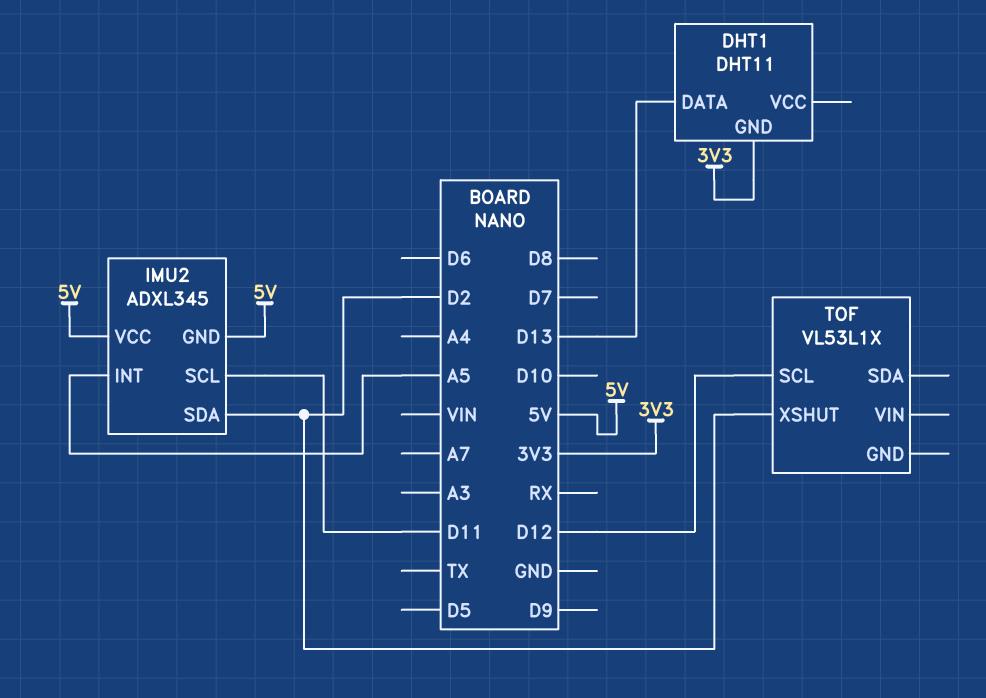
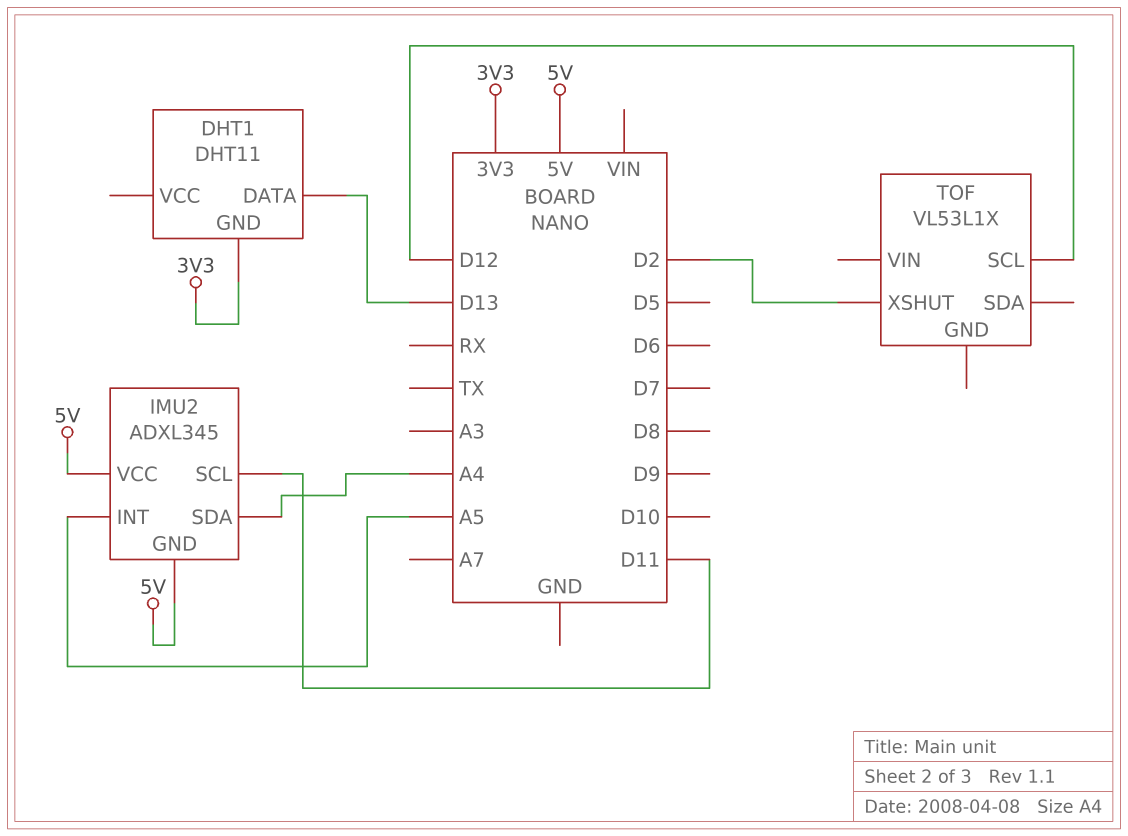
IMU2 pin SDA: D2 -> A4

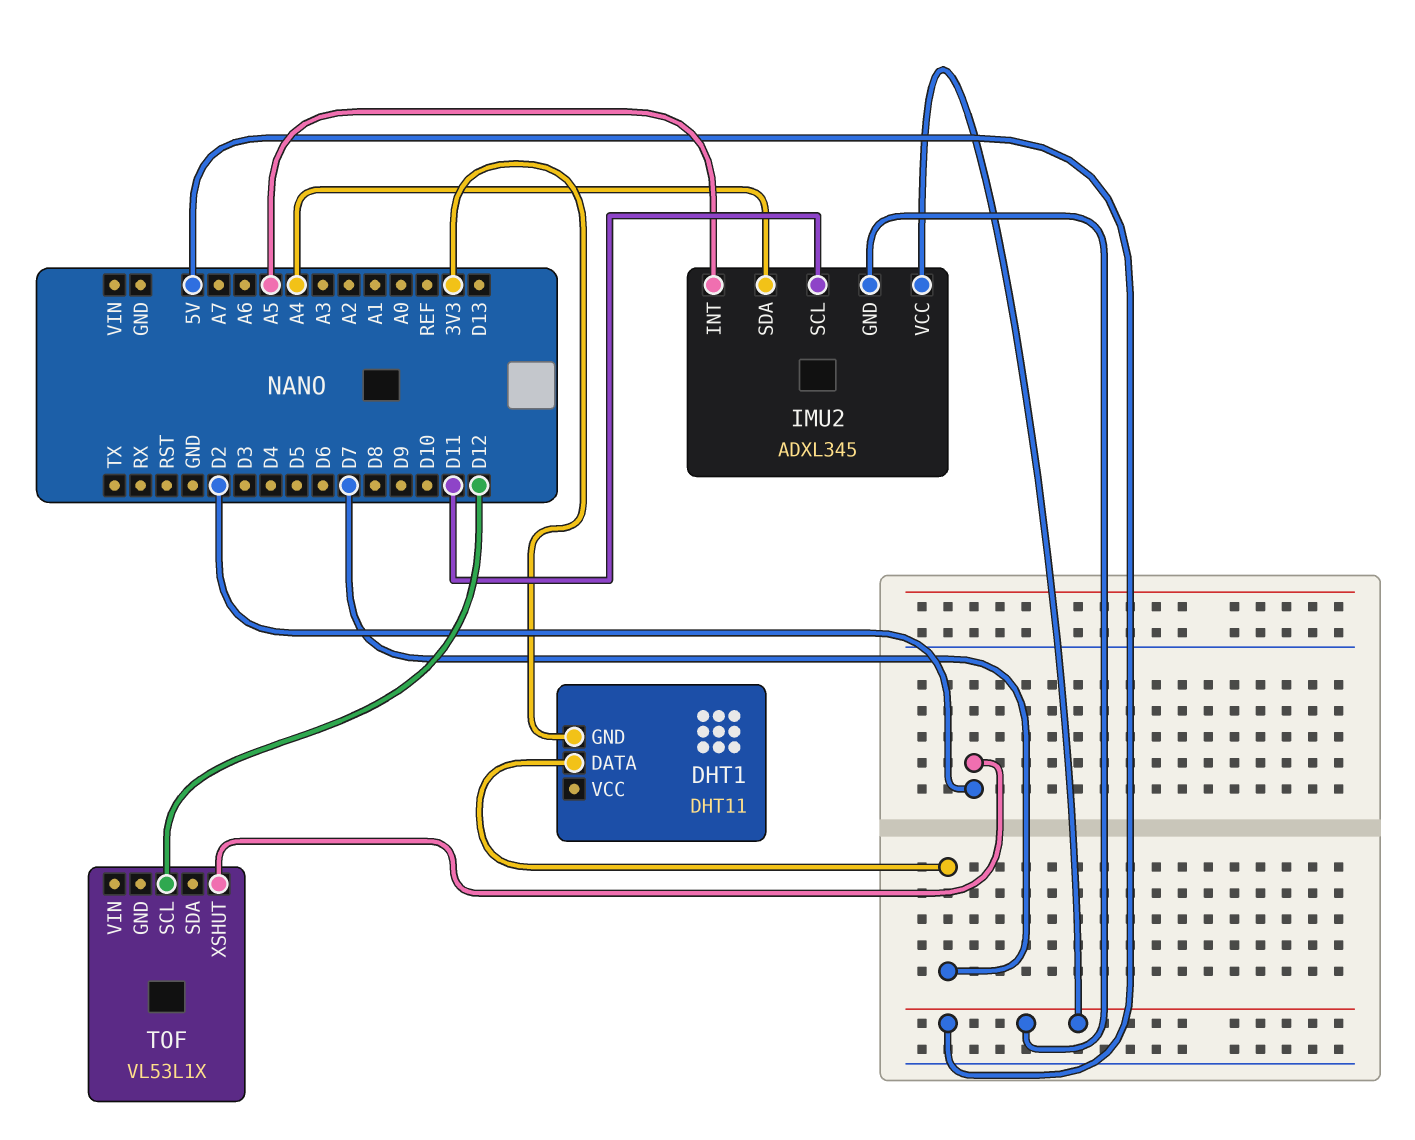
DHT1 pin DATA: D13 -> D7

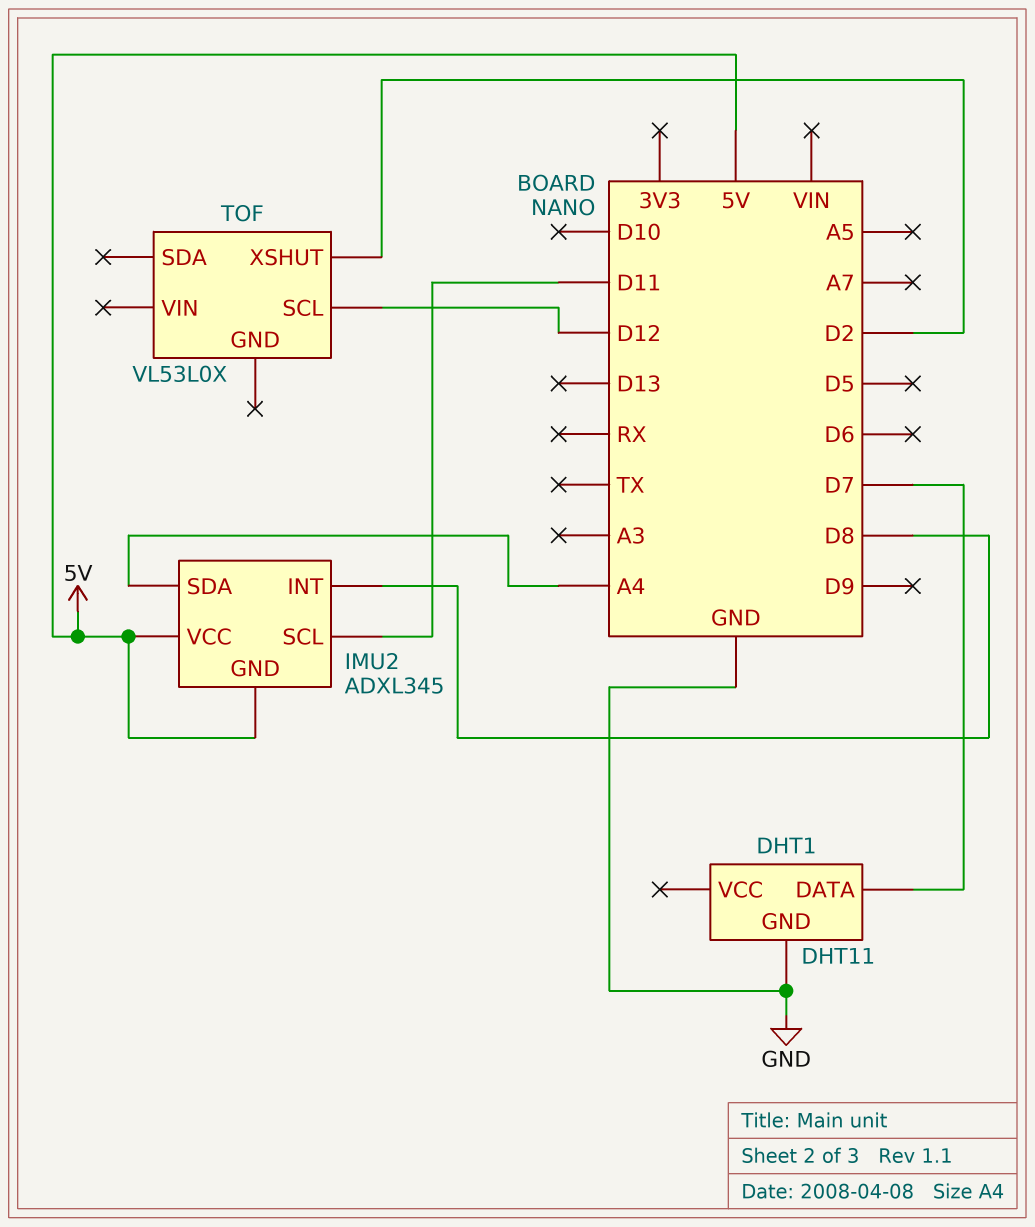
DHT1 pin GND: 3V3 -> GND
IMU2 pin INT: A5 -> D8
TOF: VL53L1X -> VL53L0X

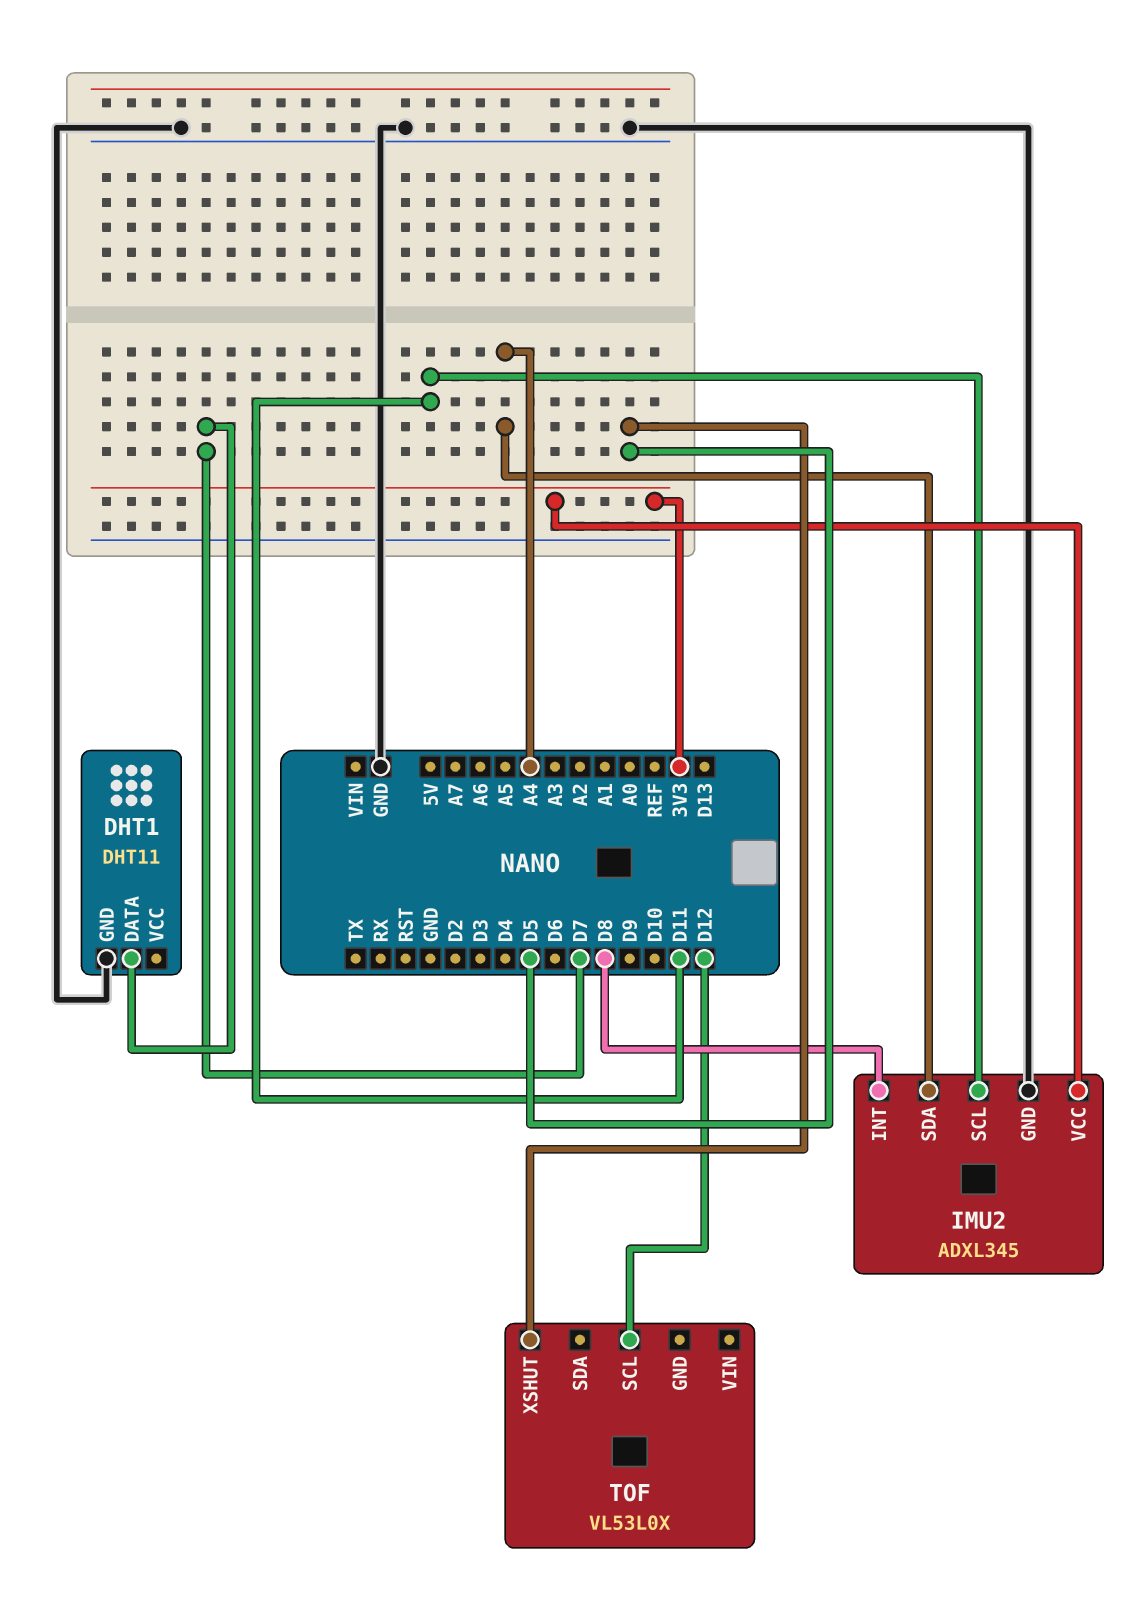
IMU2 pin GND: 5V -> GND
IMU2 pin VCC: 5V -> 3V3
TOF pin XSHUT: D2 -> D5

